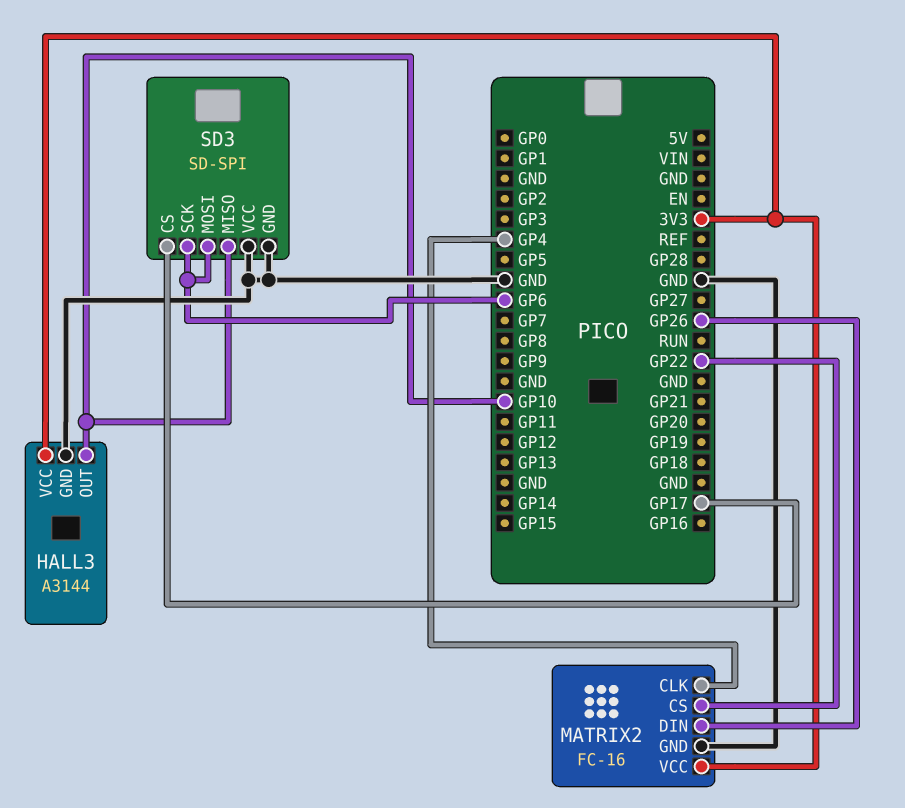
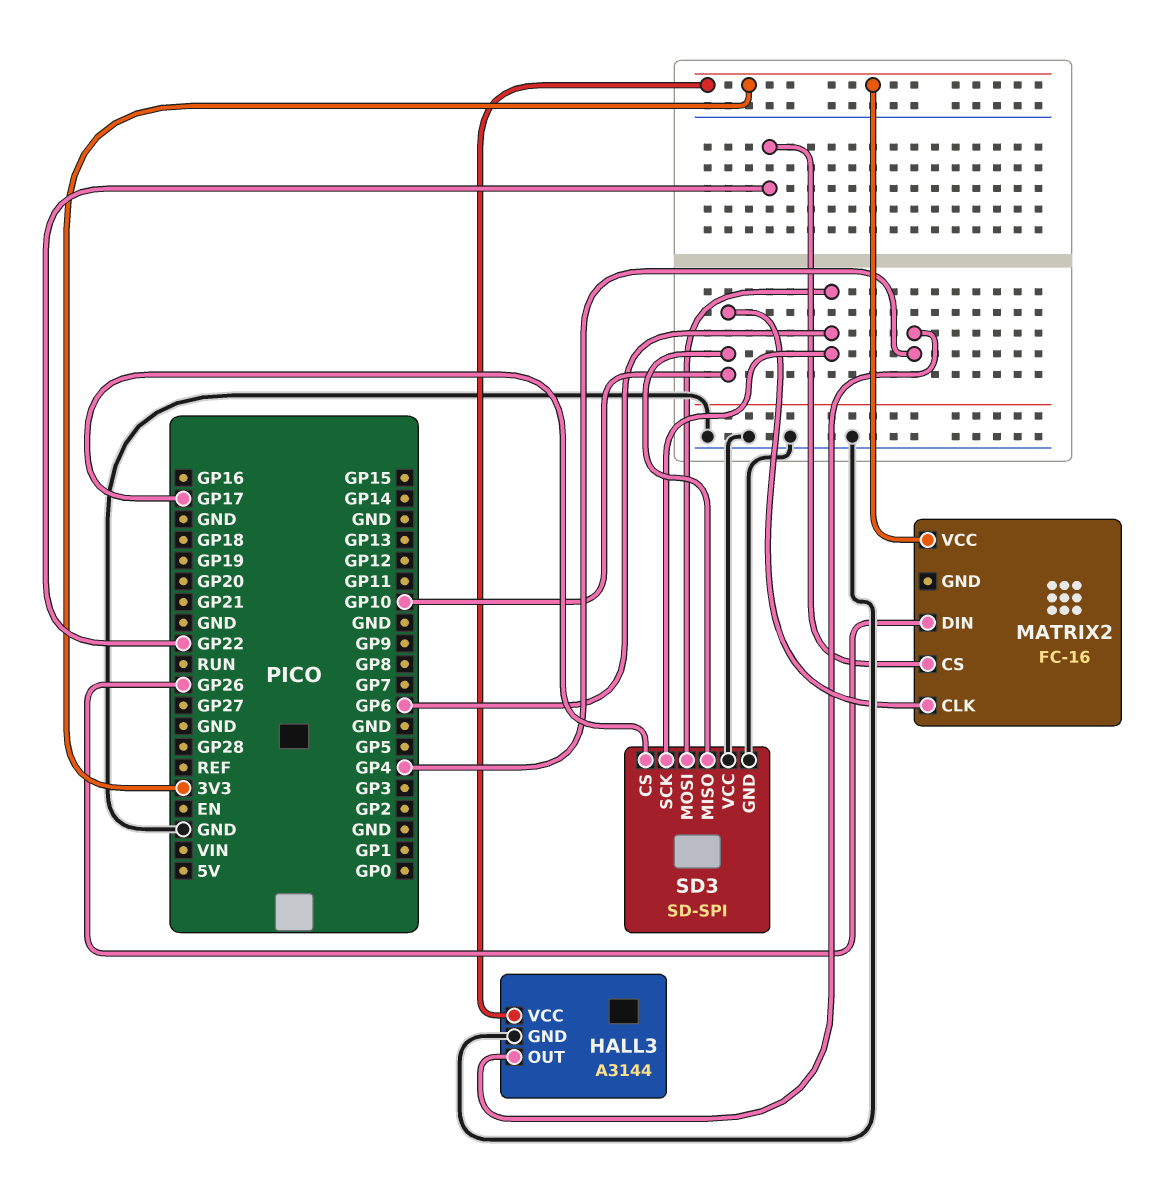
HALL3 pin OUT: GP10 -> GP4
MATRIX2 pin CLK: GP4 -> GP10
MATRIX2 pin GND: GND -> none

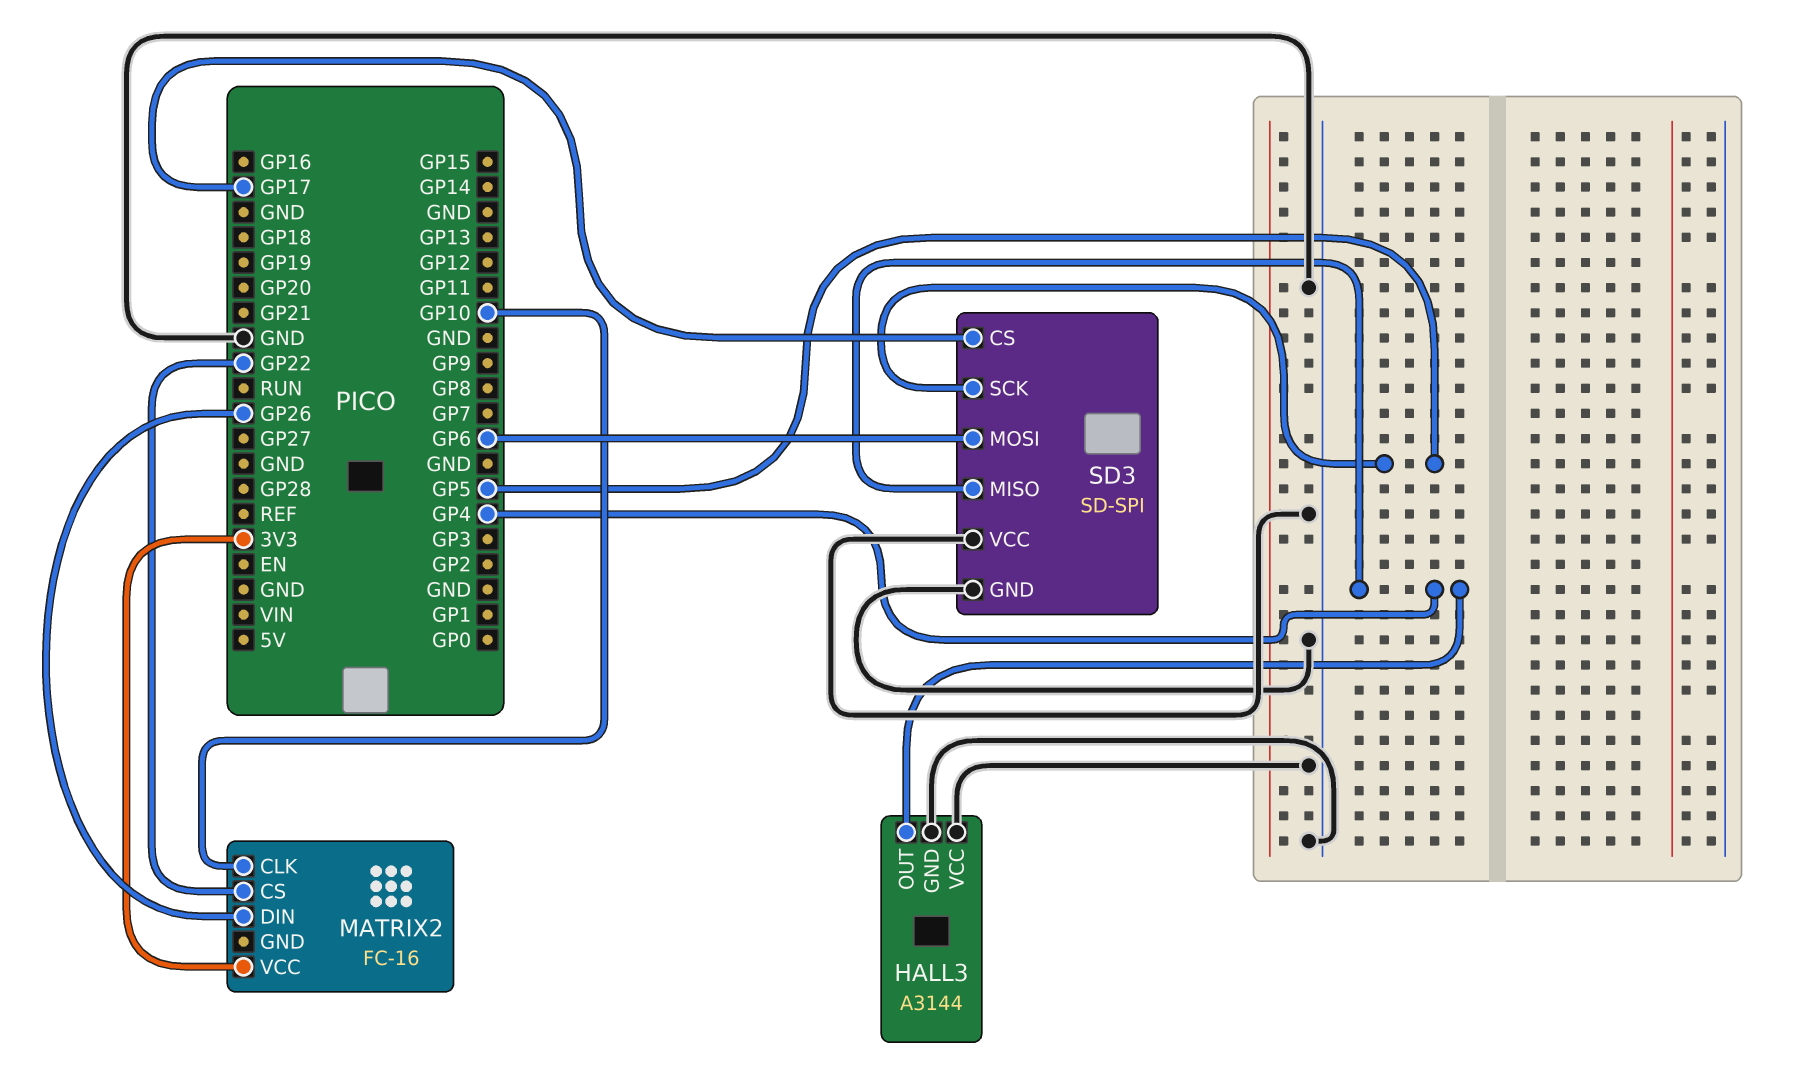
HALL3 pin VCC: 3V3 -> GND
SD3 pin MISO: GP10 -> GP4
SD3 pin SCK: GP6 -> GP5

